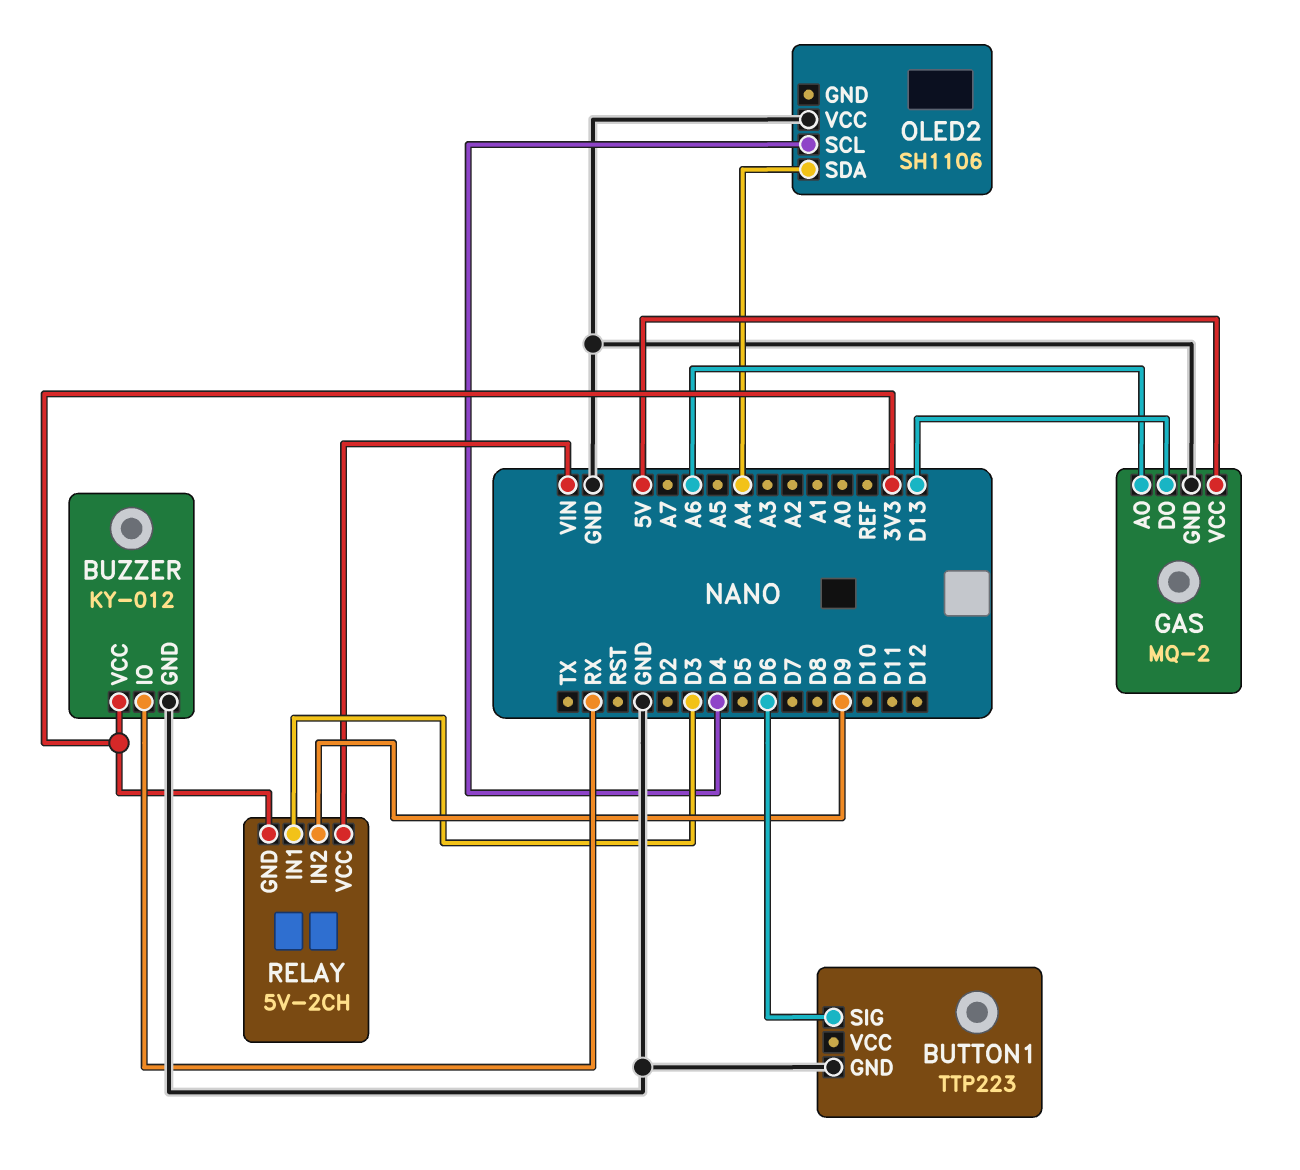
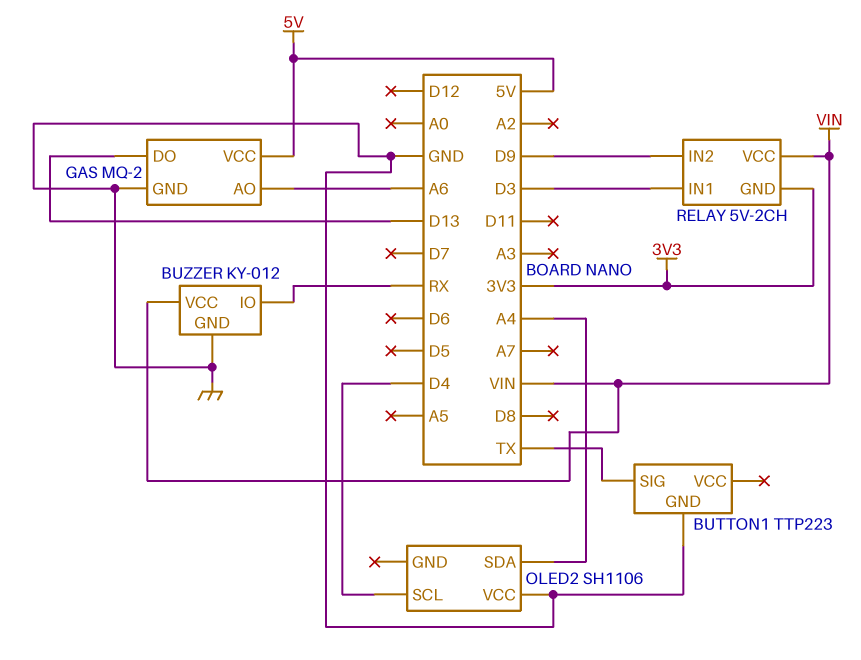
BUTTON1 pin SIG: D6 -> TX
BUZZER pin VCC: 3V3 -> VIN

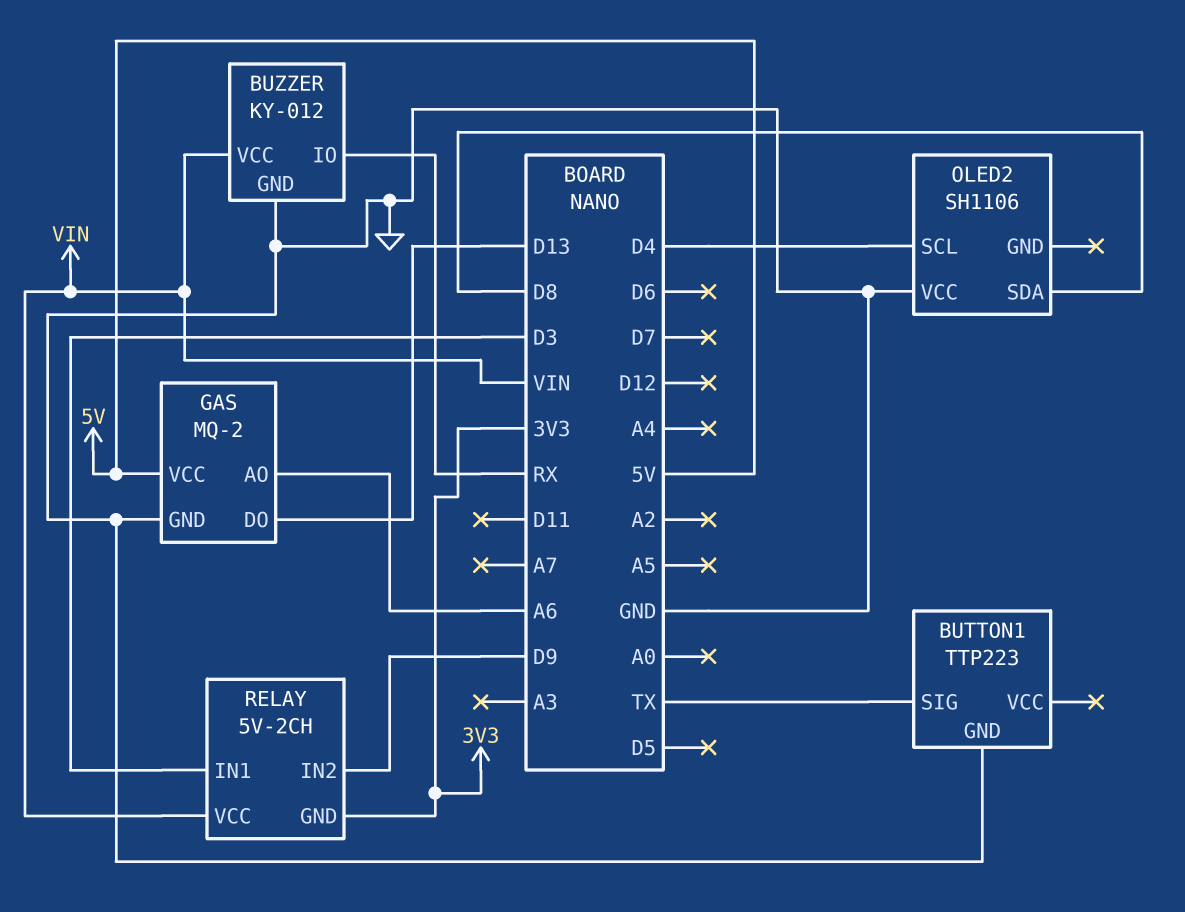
OLED2 pin SDA: A4 -> D8

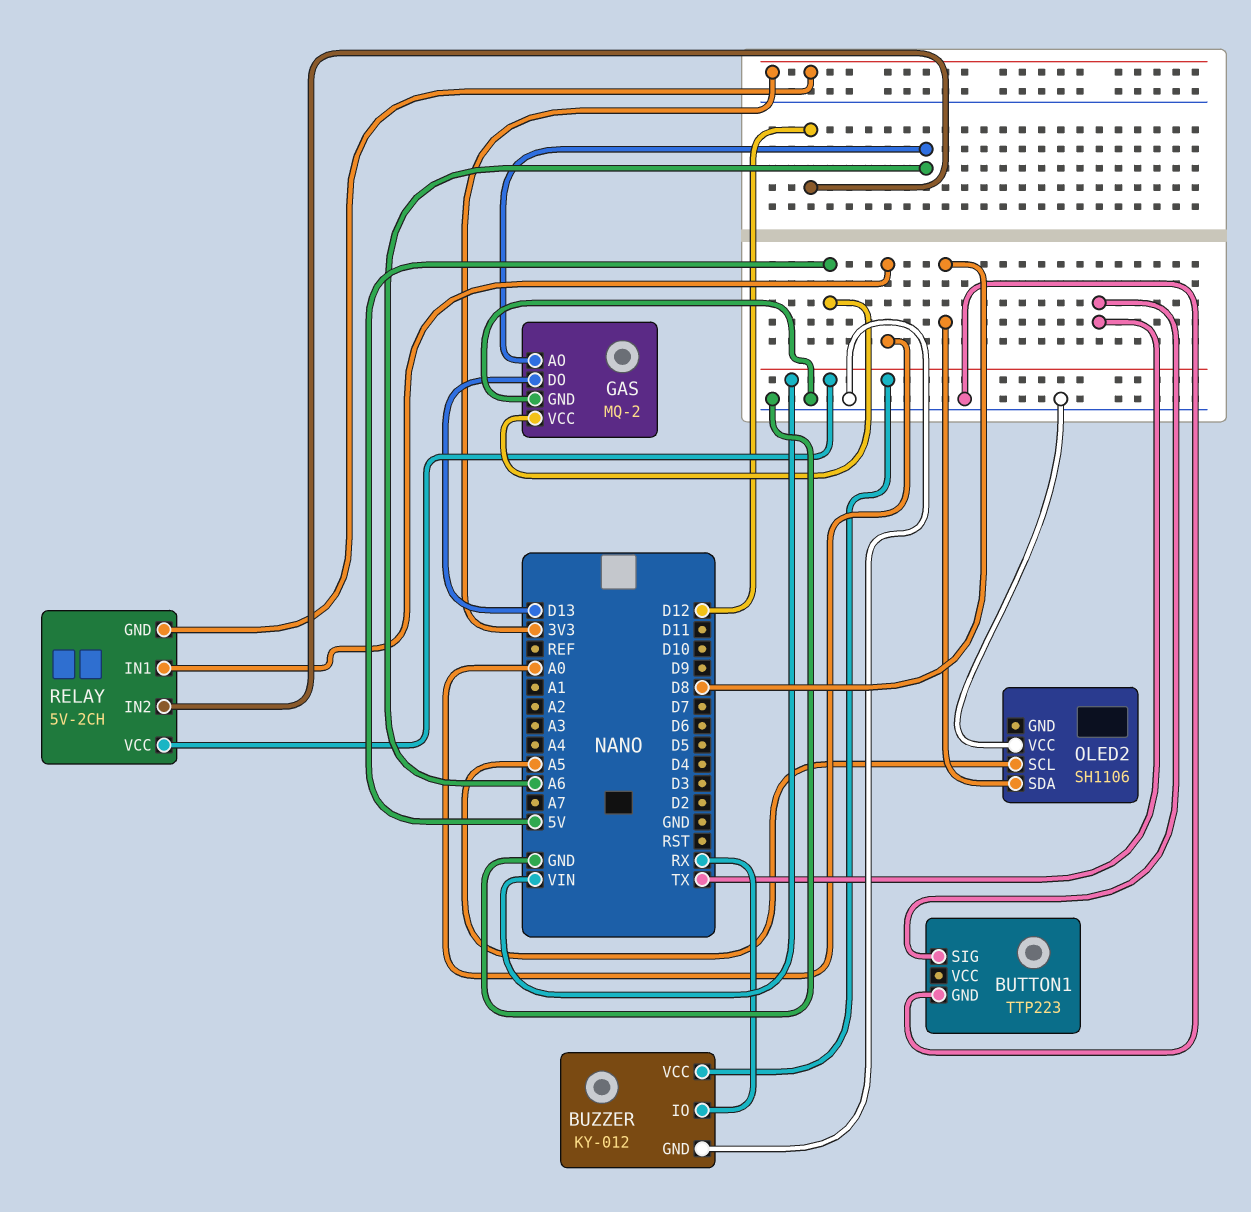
OLED2 pin SCL: D4 -> A5
RELAY pin IN1: D3 -> A0
RELAY pin IN2: D9 -> D12

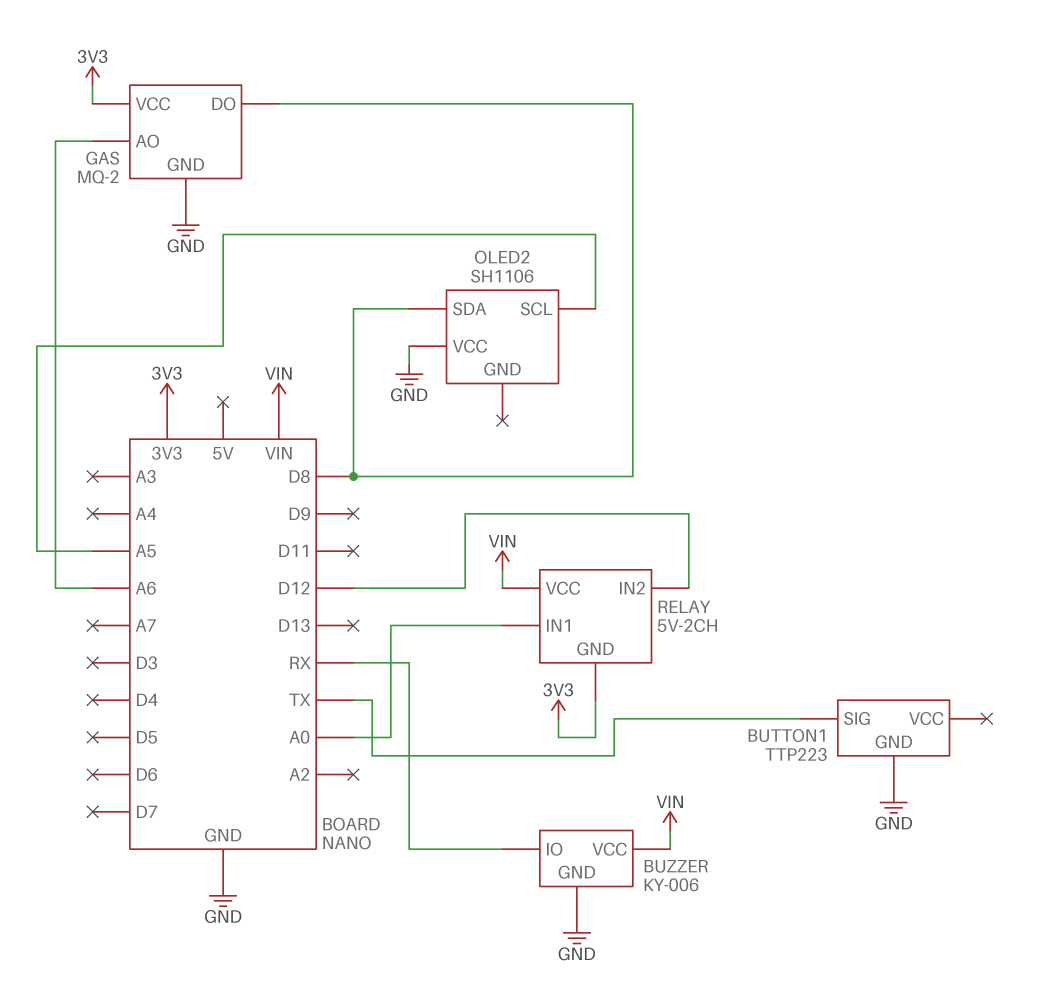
BUZZER: KY-012 -> KY-006
GAS pin DO: D13 -> D8
GAS pin VCC: 5V -> 3V3

